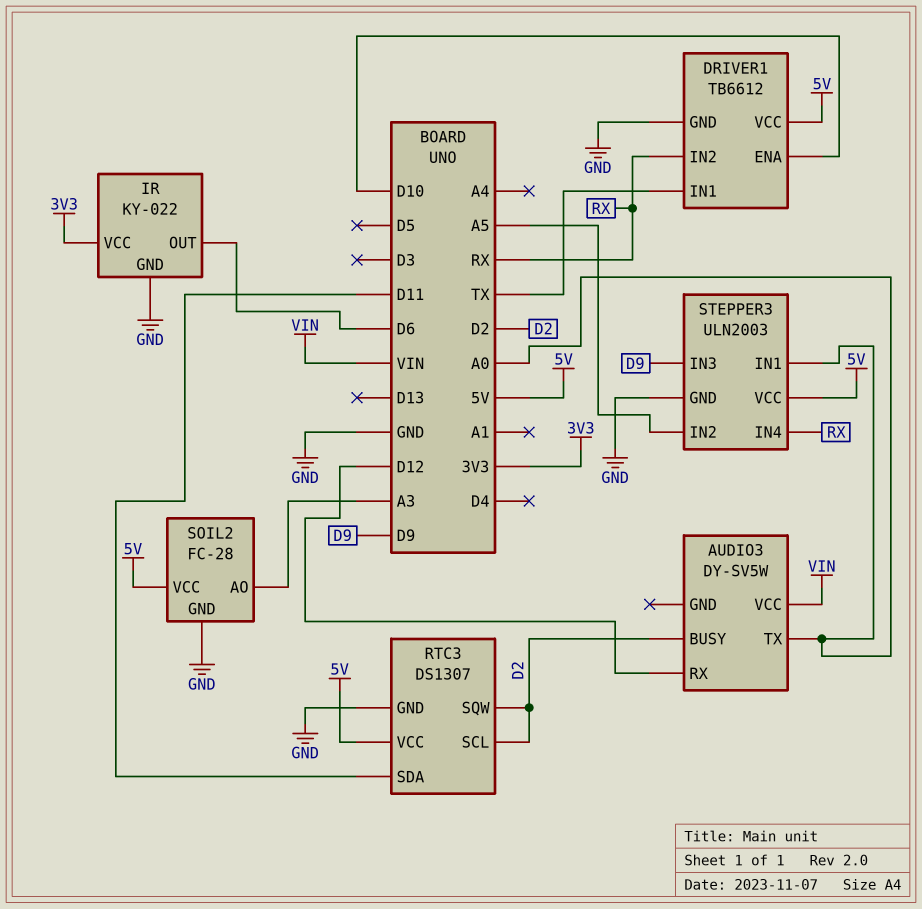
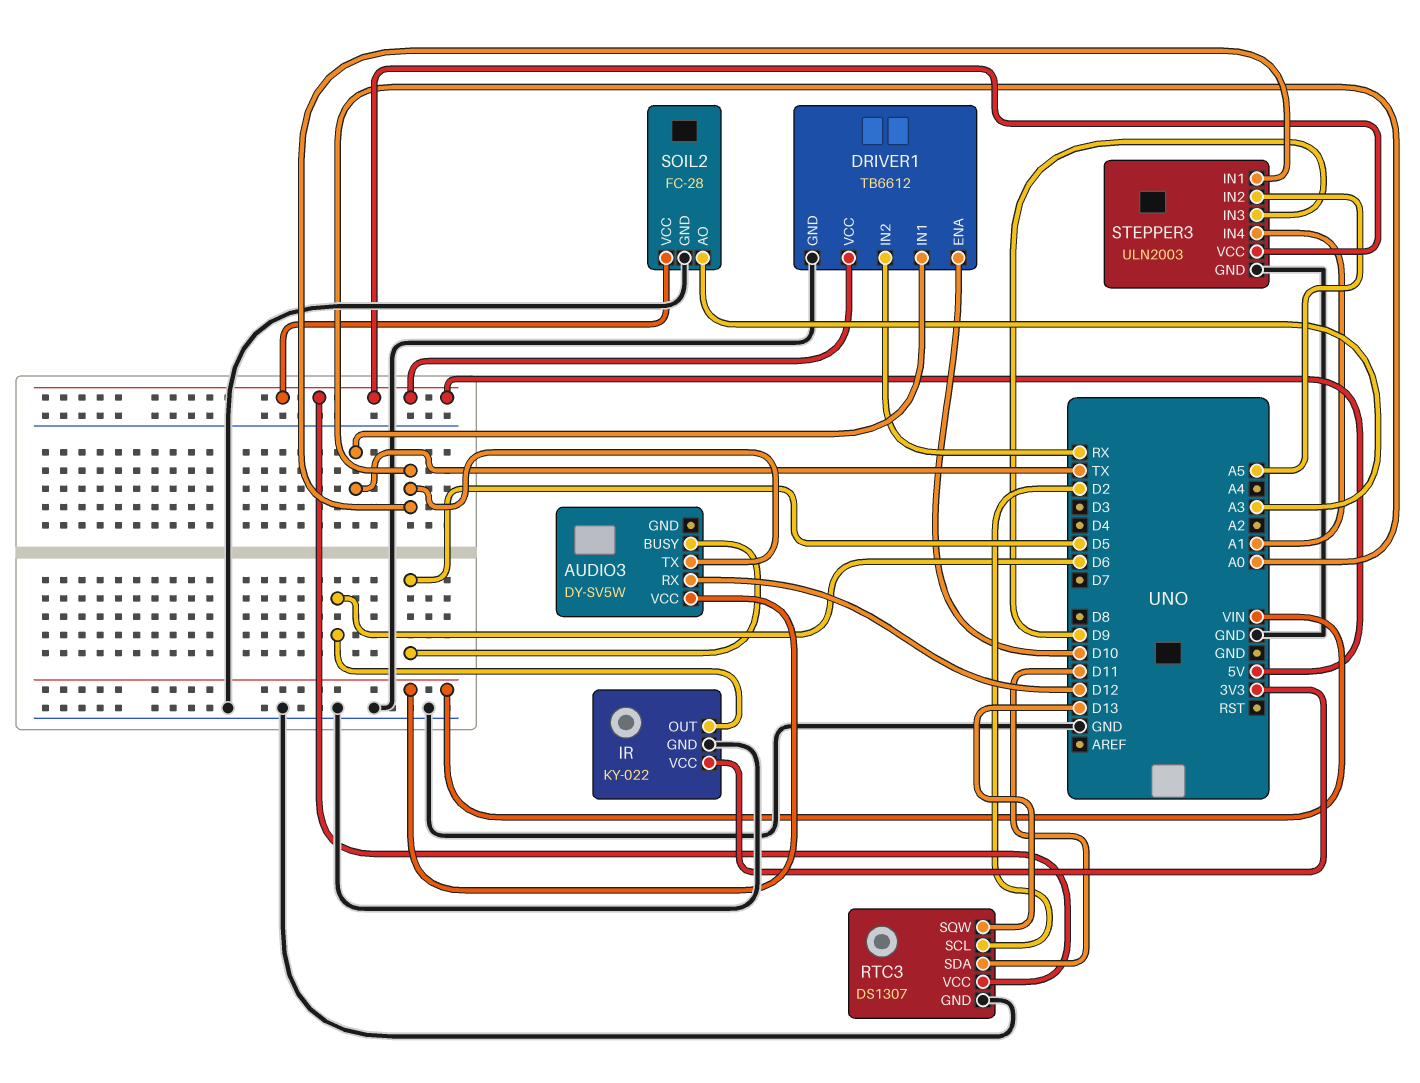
AUDIO3 pin BUSY: D2 -> D5
RTC3 pin SQW: D2 -> D13
STEPPER3 pin IN4: RX -> A1

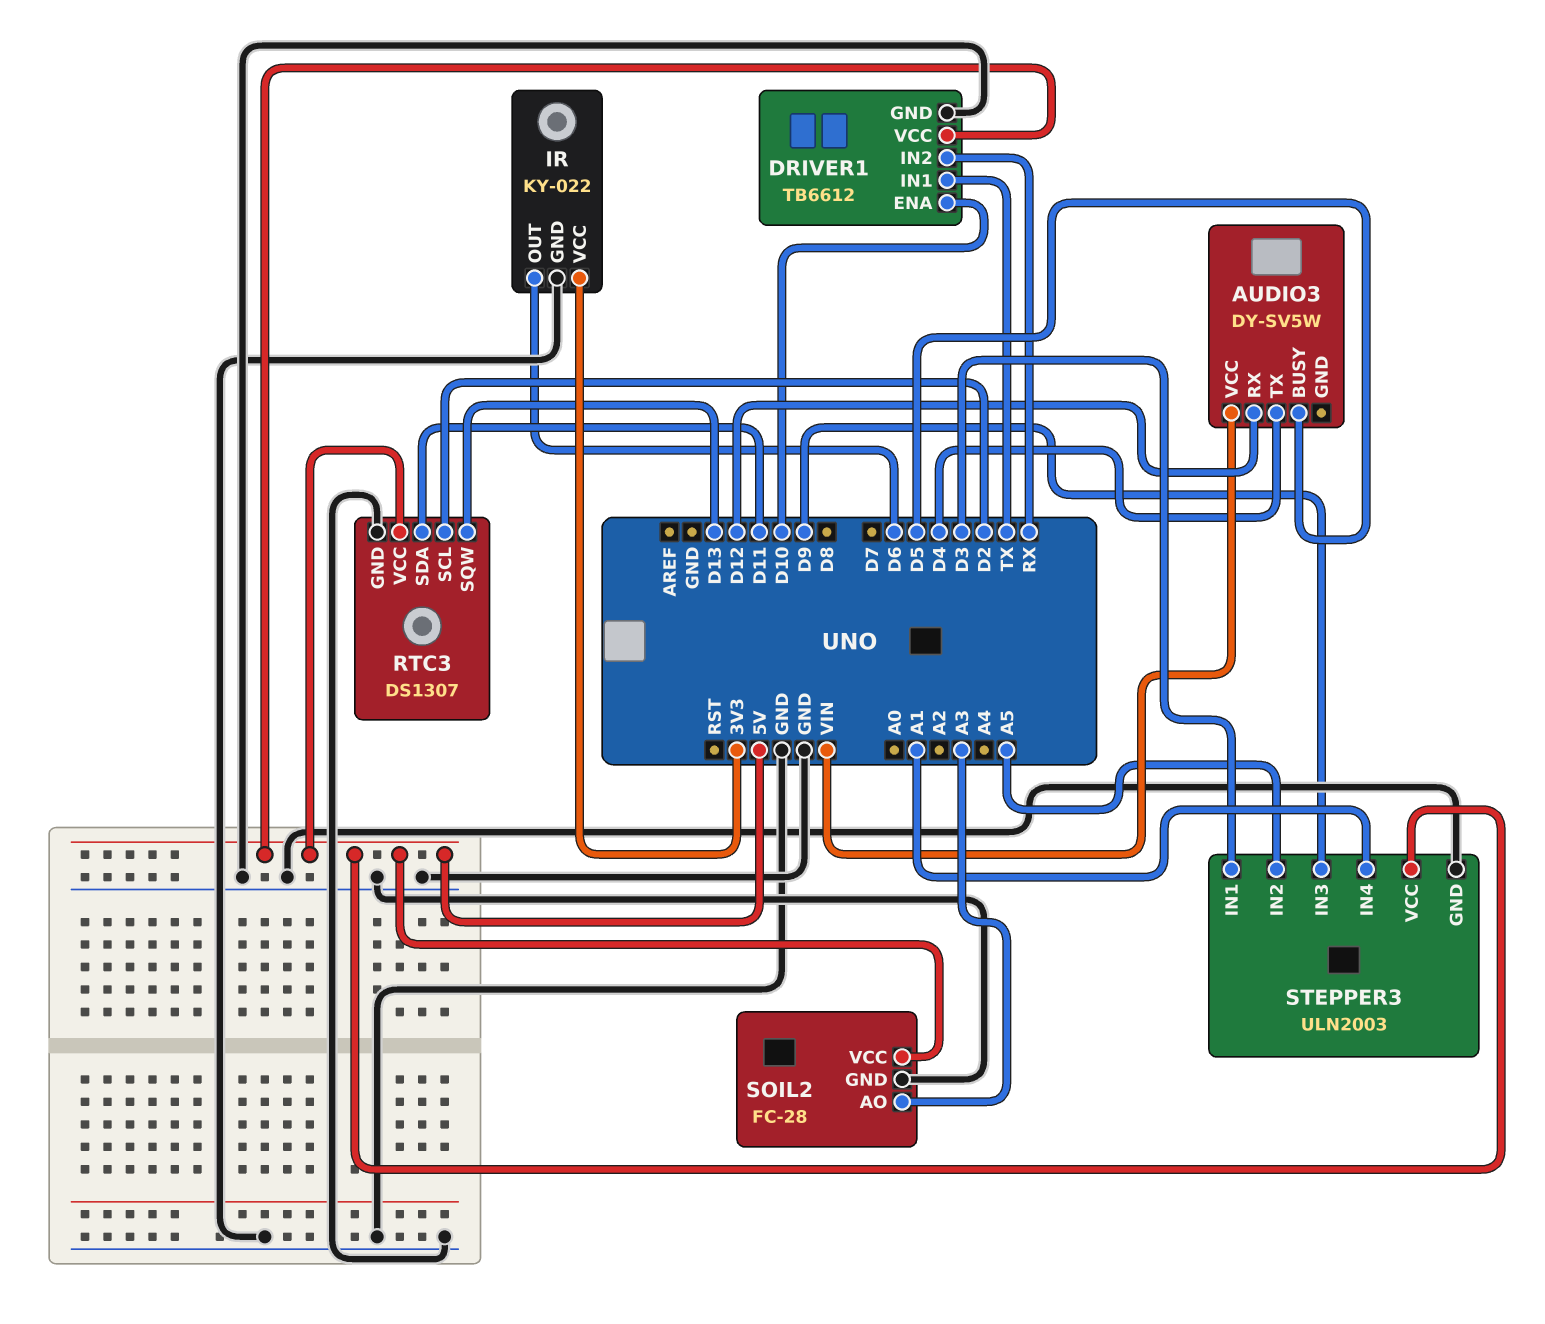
AUDIO3 pin TX: A0 -> D4
STEPPER3 pin IN1: A0 -> D3

